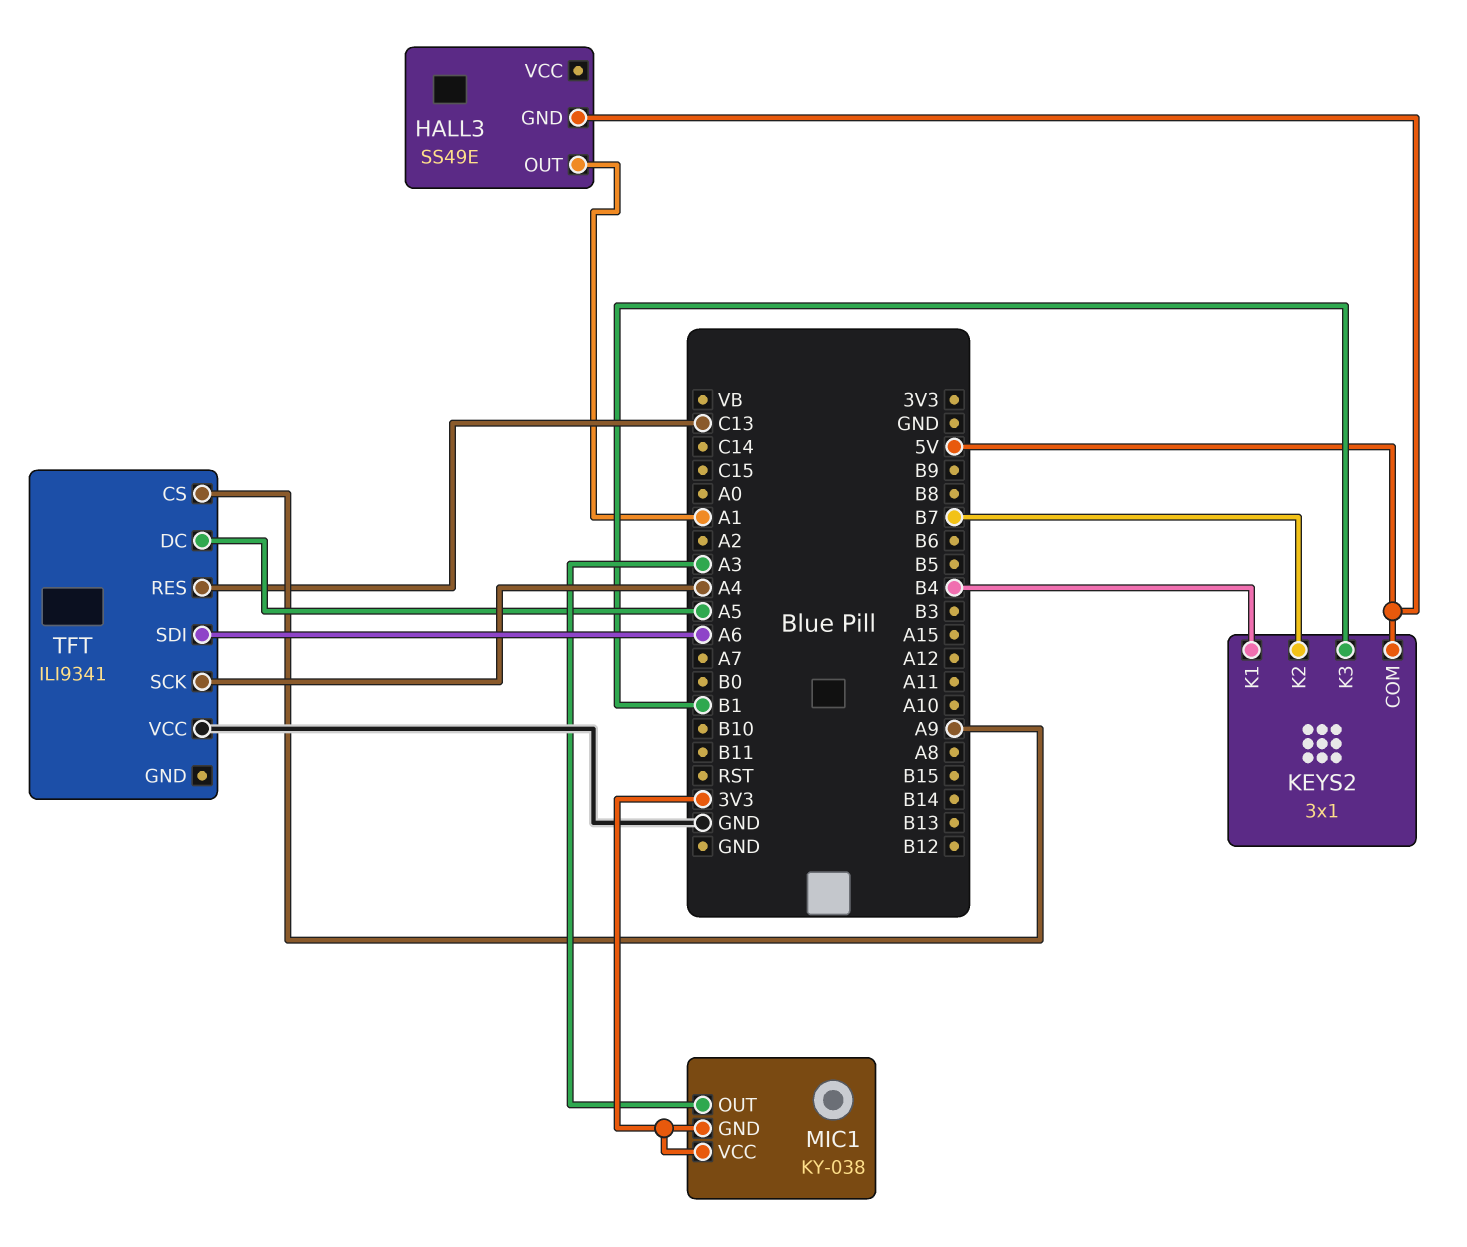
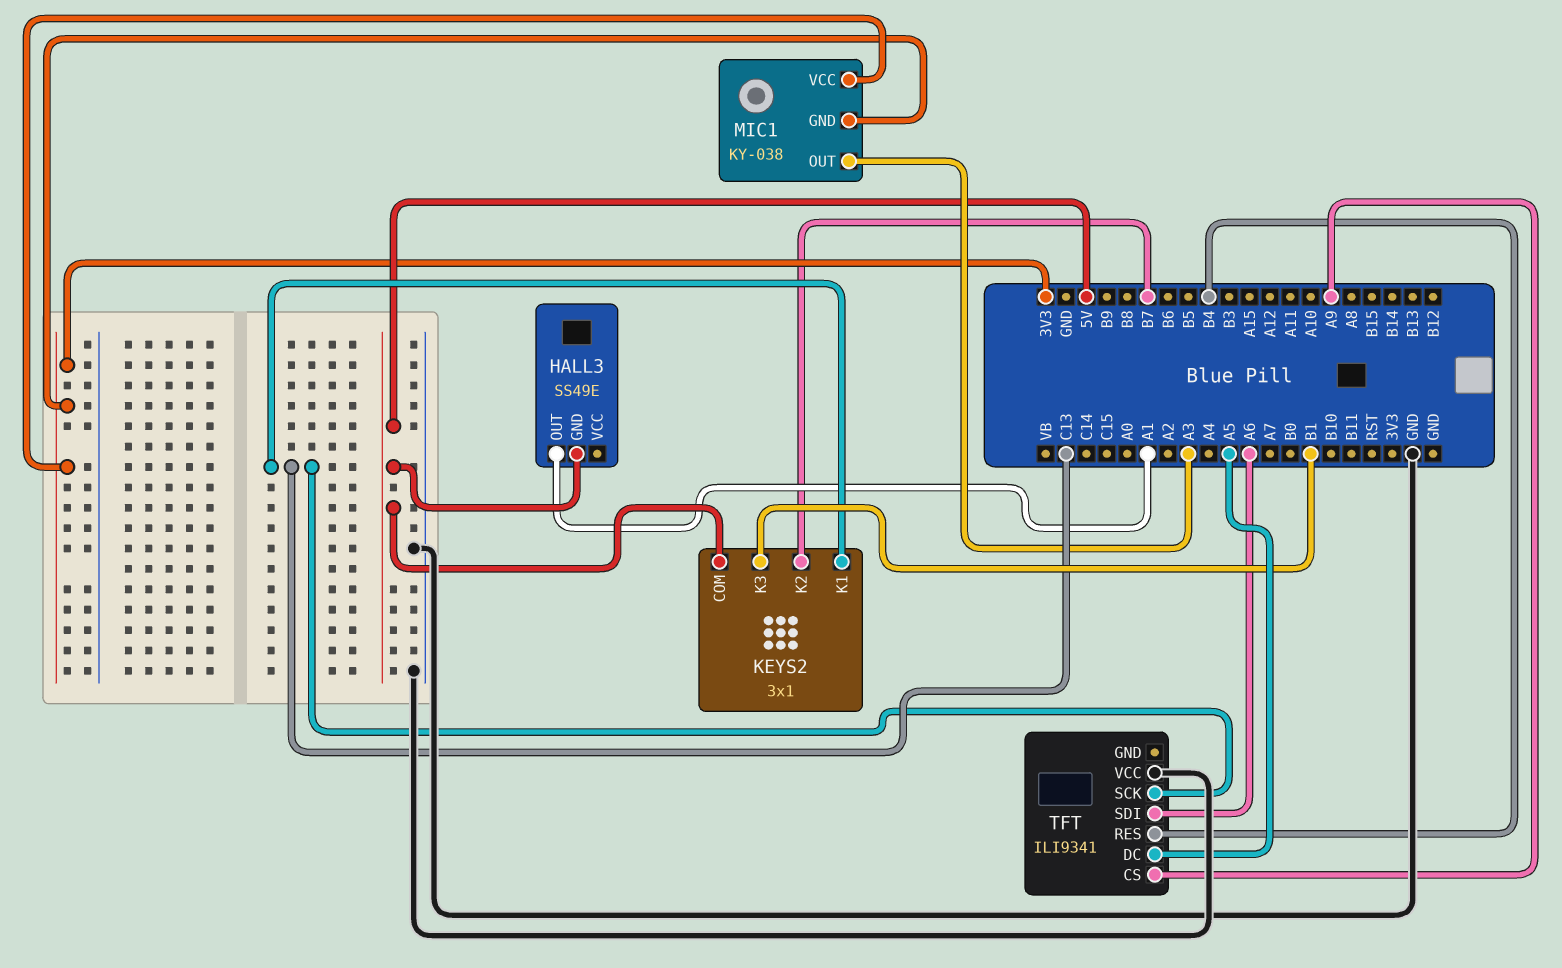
KEYS2 pin K1: B4 -> C13
TFT pin RES: C13 -> B4
TFT pin SCK: A4 -> C13

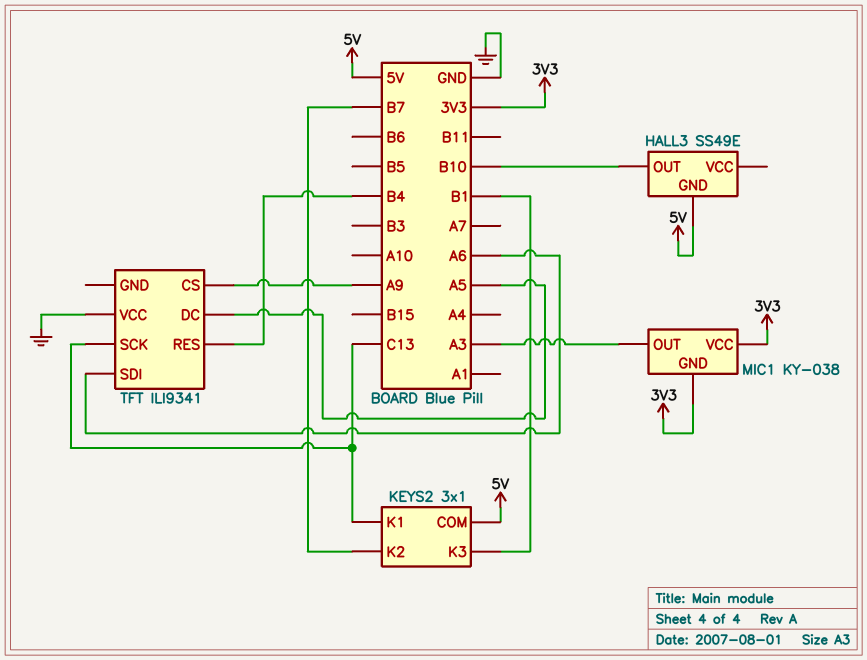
HALL3 pin OUT: A1 -> B10

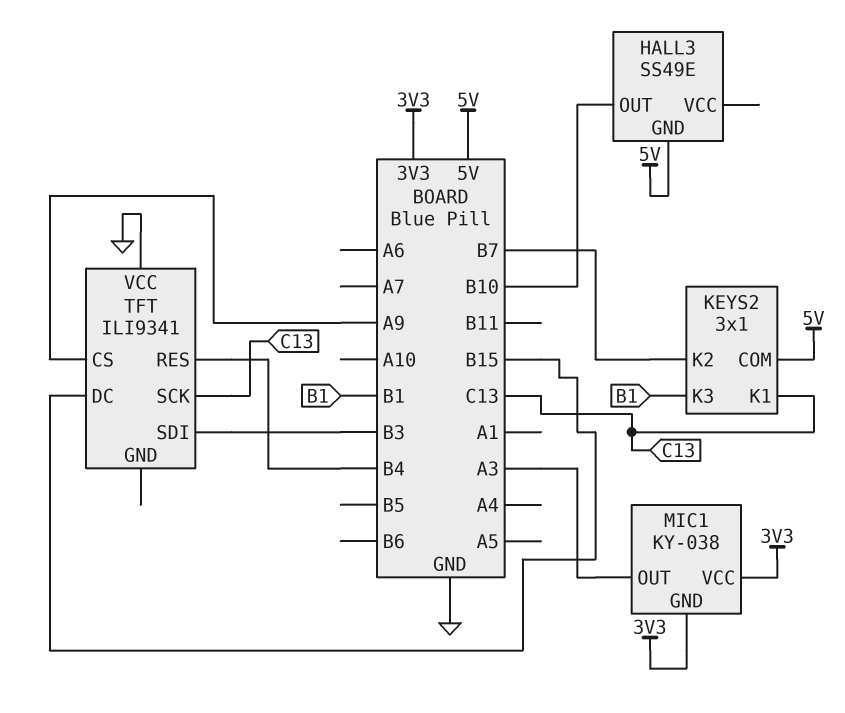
TFT pin DC: A5 -> B15
TFT pin SDI: A6 -> B3

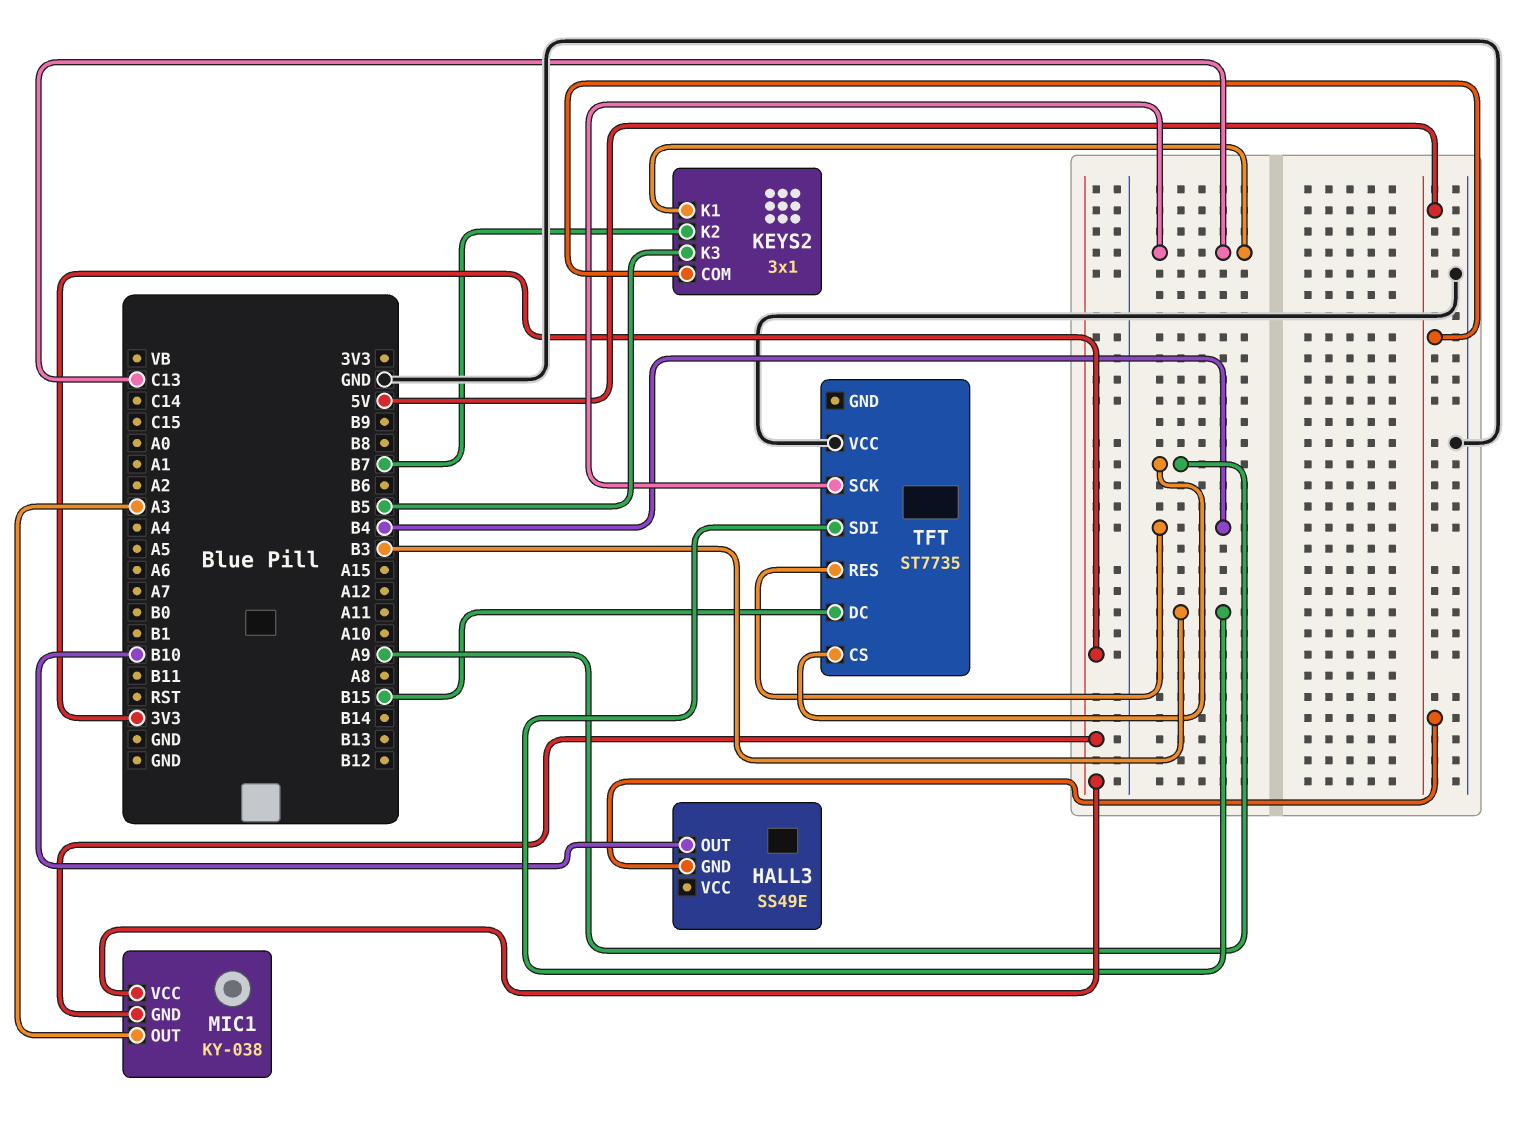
KEYS2 pin K3: B1 -> B5
TFT: ILI9341 -> ST7735

